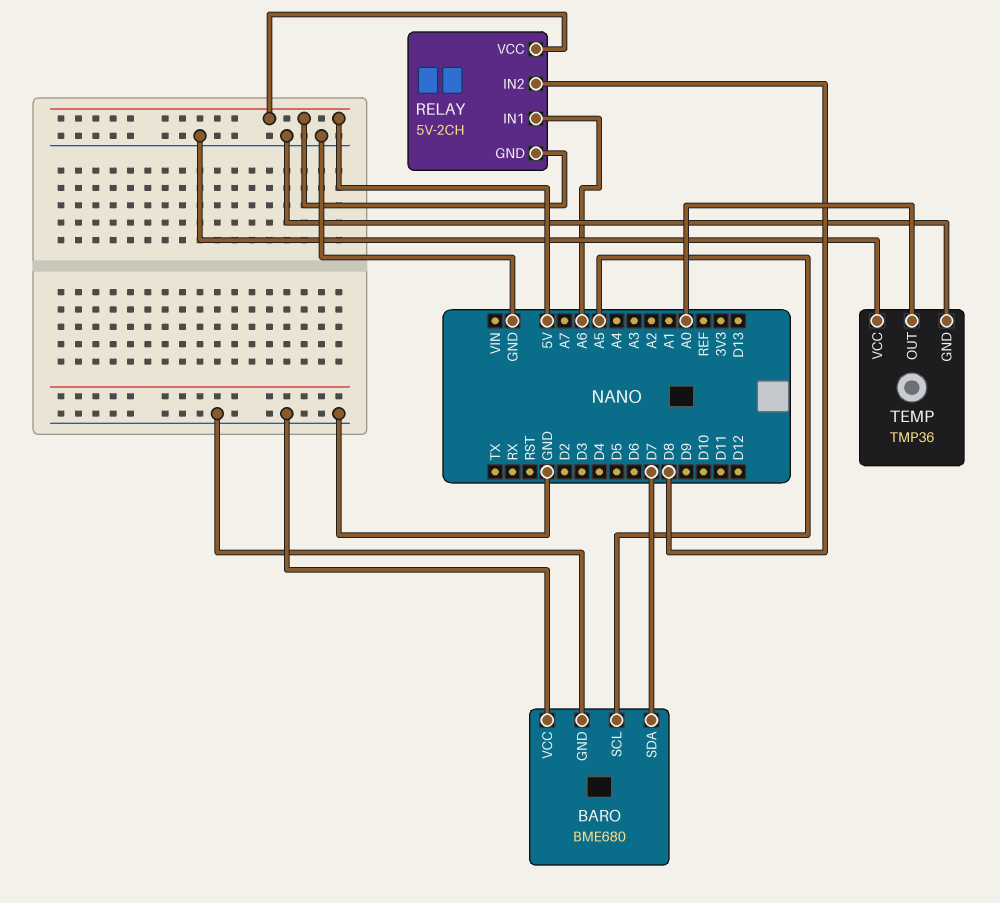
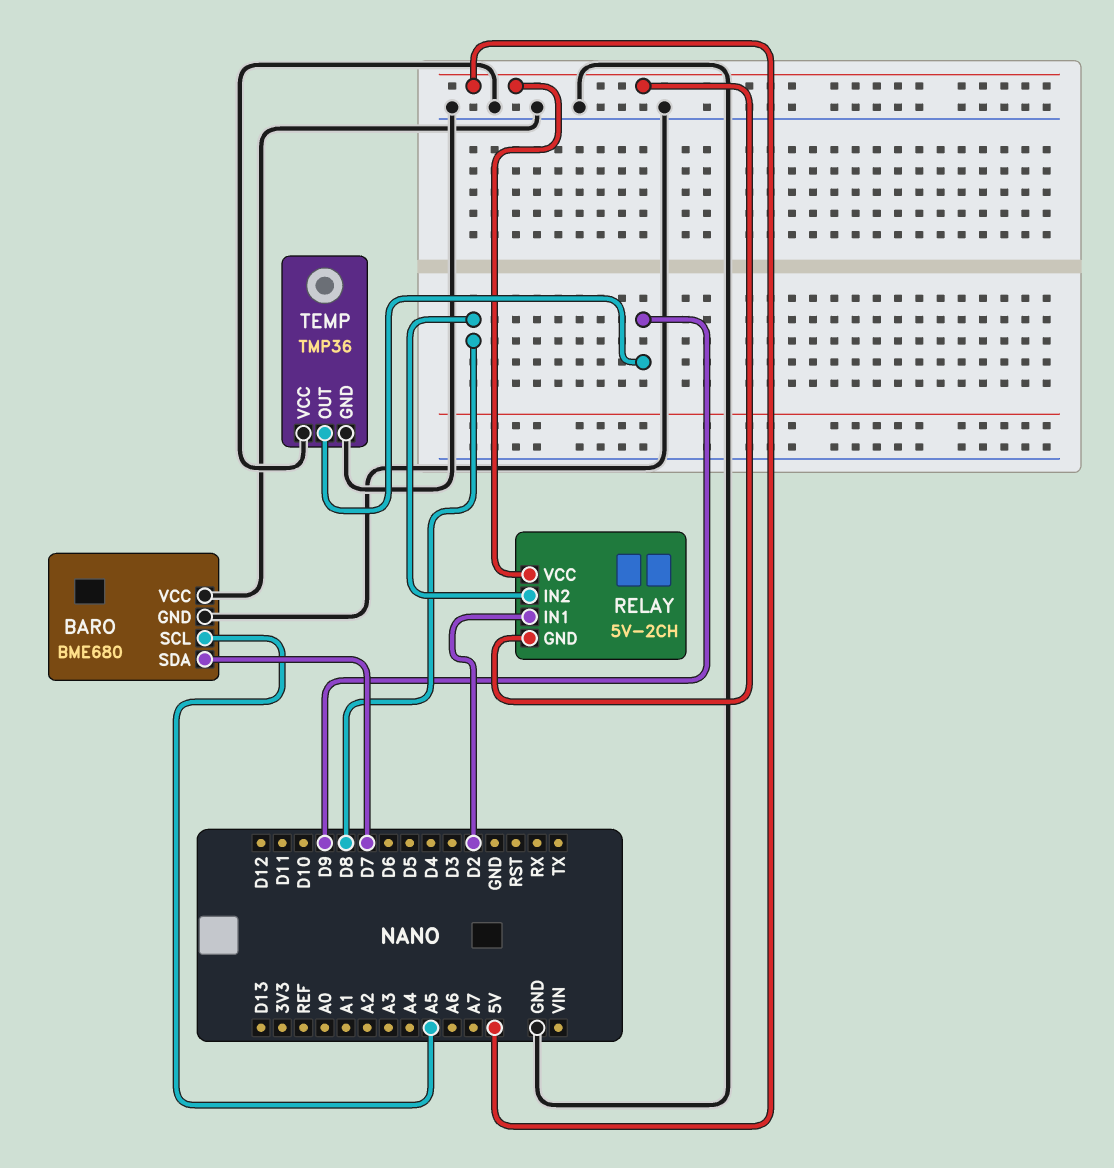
RELAY pin IN1: A6 -> D2
TEMP pin OUT: A0 -> D9

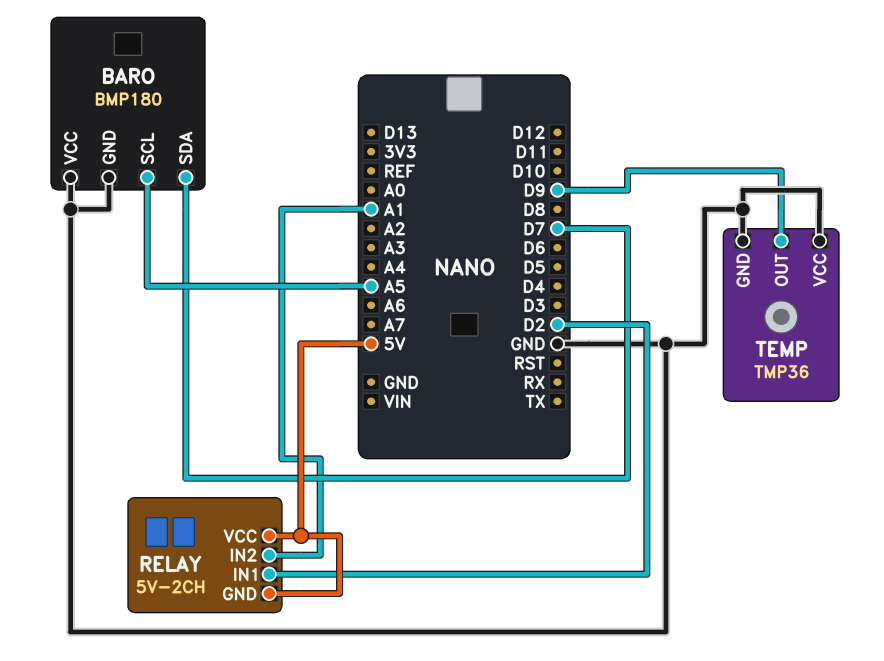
BARO: BME680 -> BMP180
RELAY pin IN2: D8 -> A1

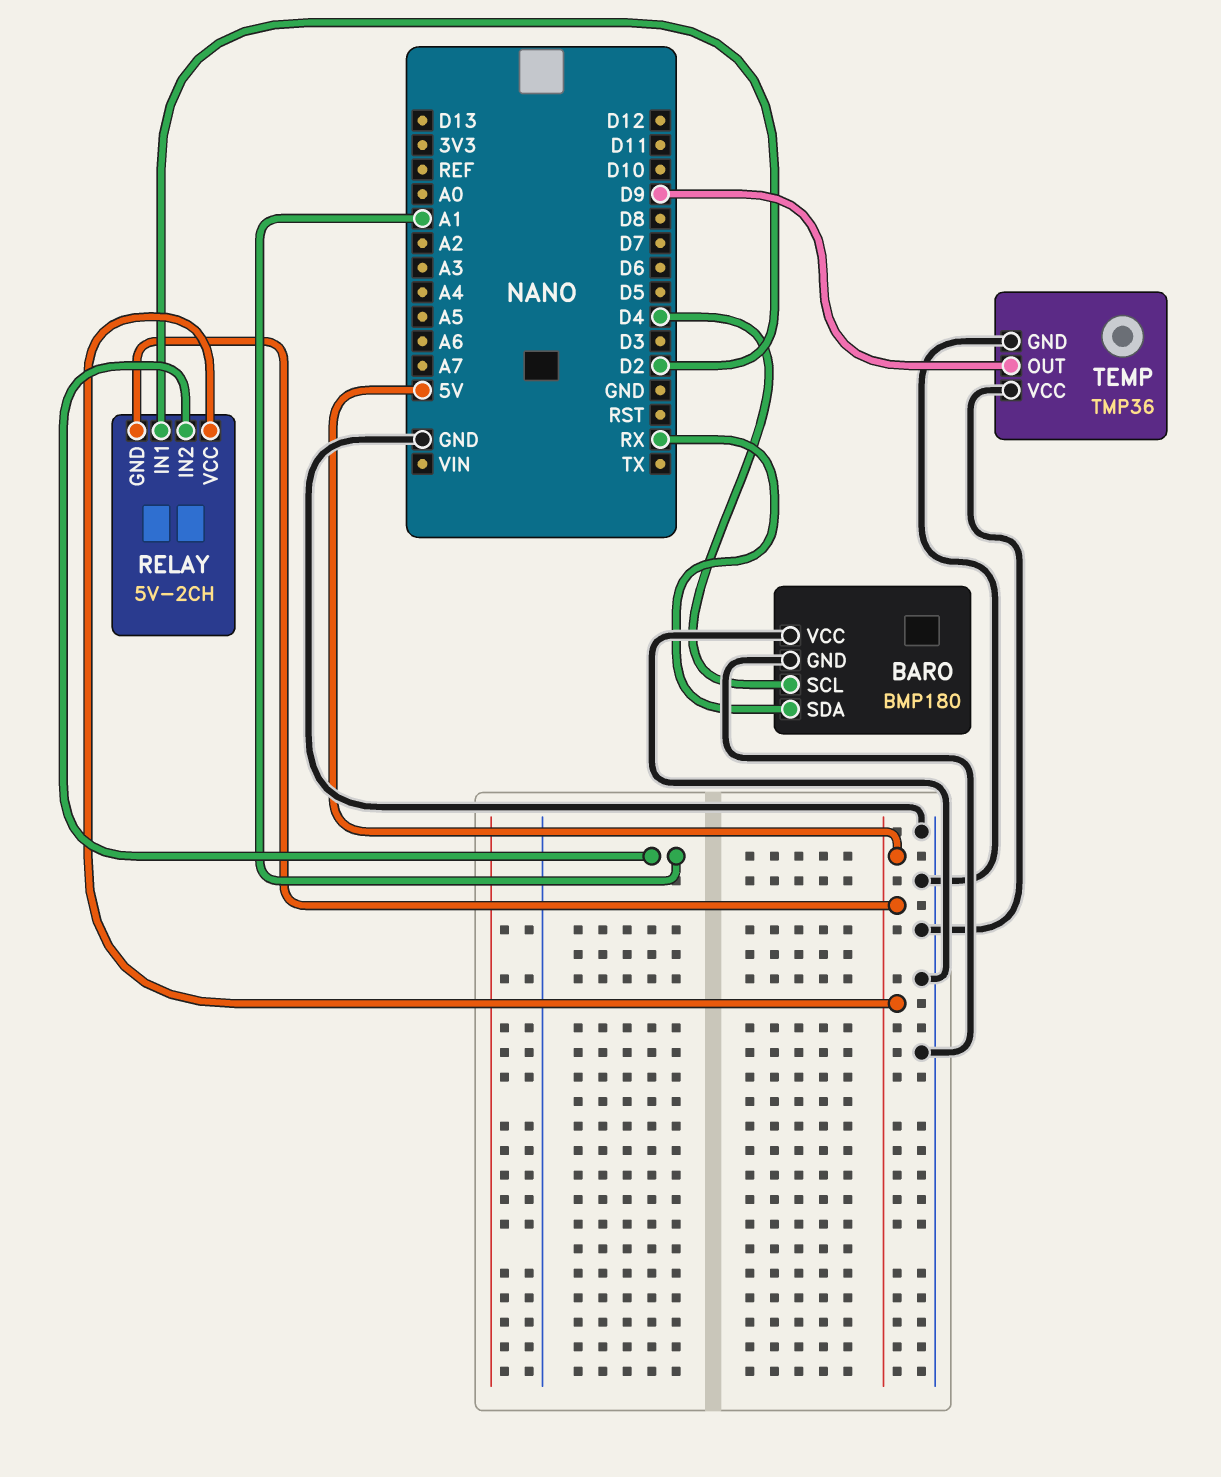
BARO pin SCL: A5 -> D4
BARO pin SDA: D7 -> RX

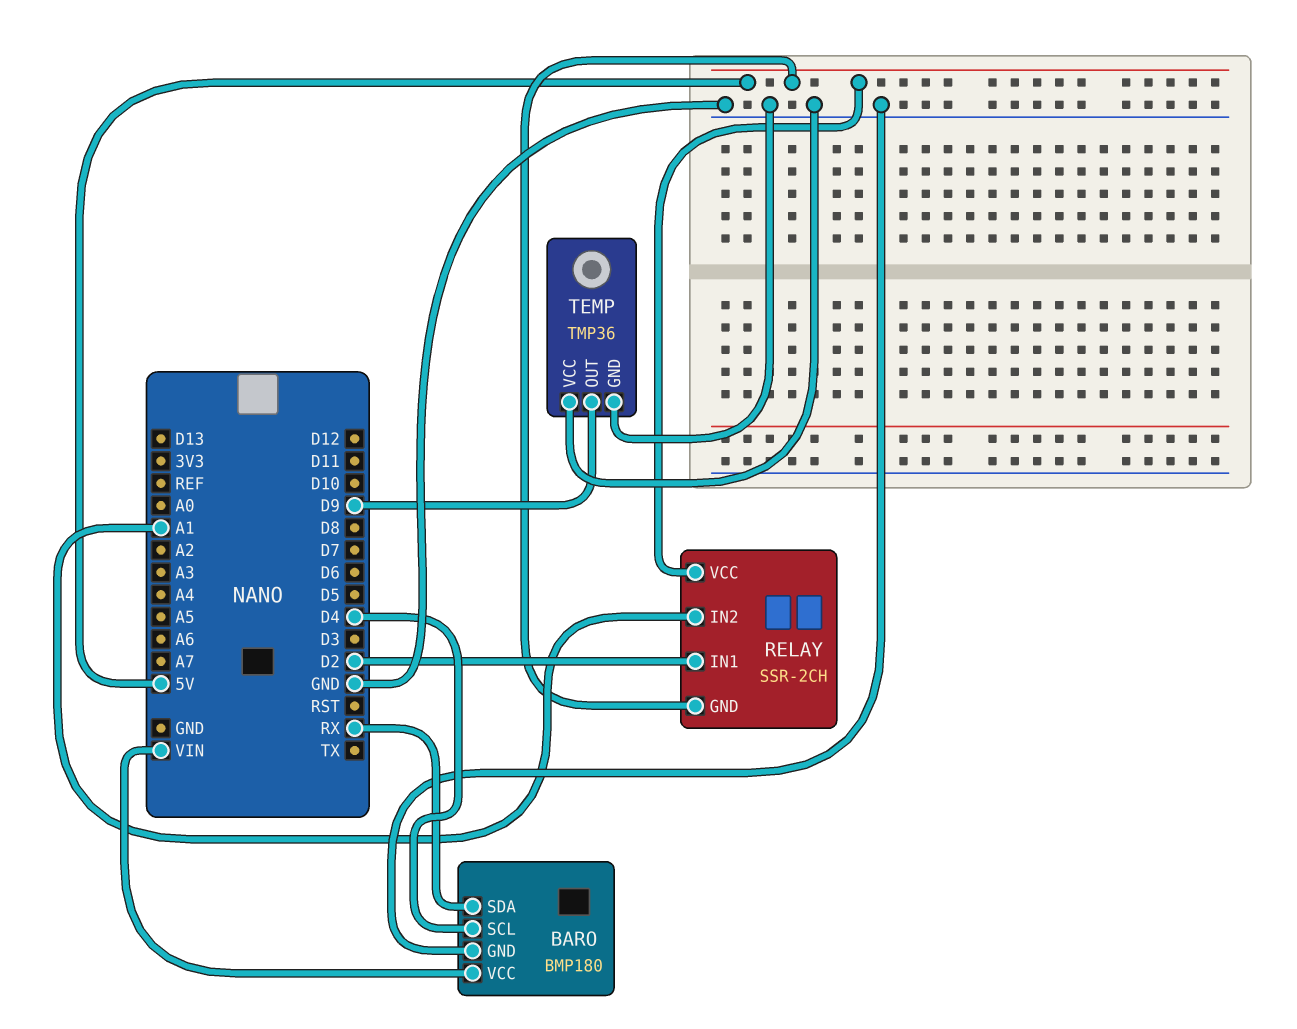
BARO pin VCC: GND -> VIN
RELAY: 5V-2CH -> SSR-2CH

